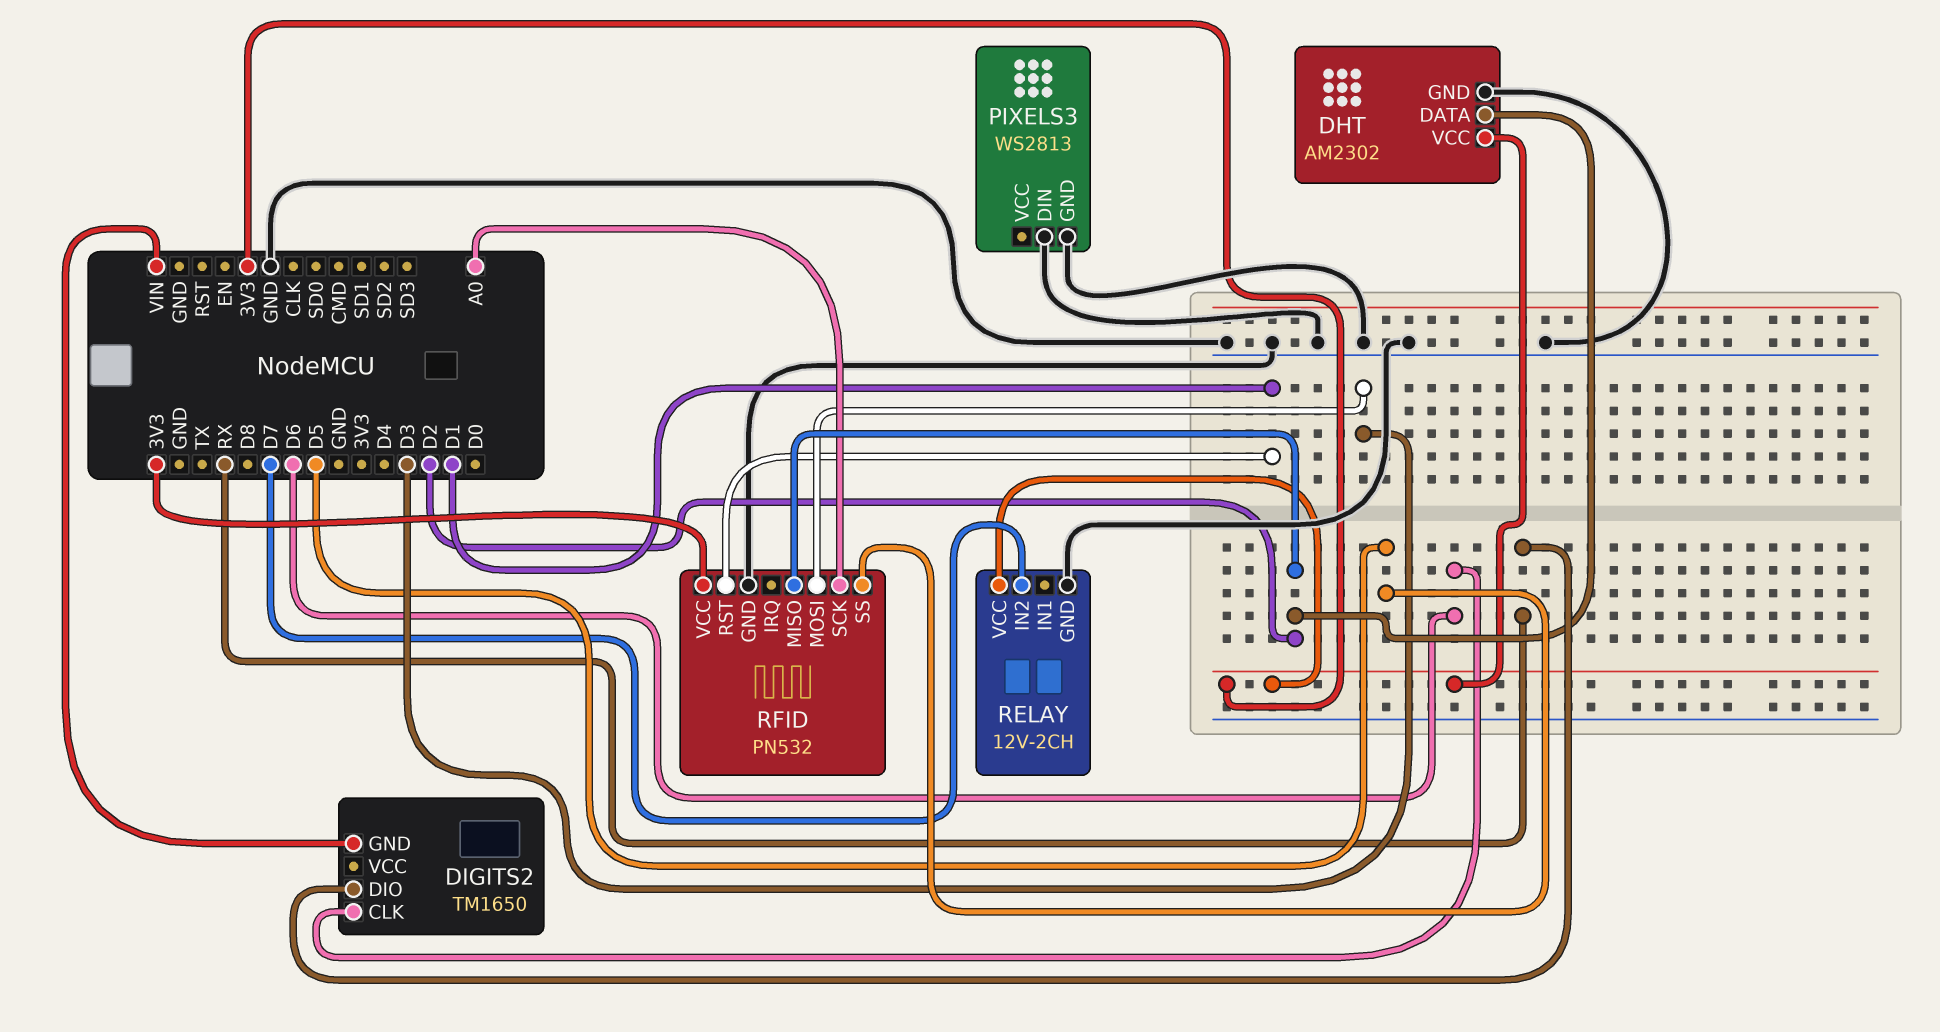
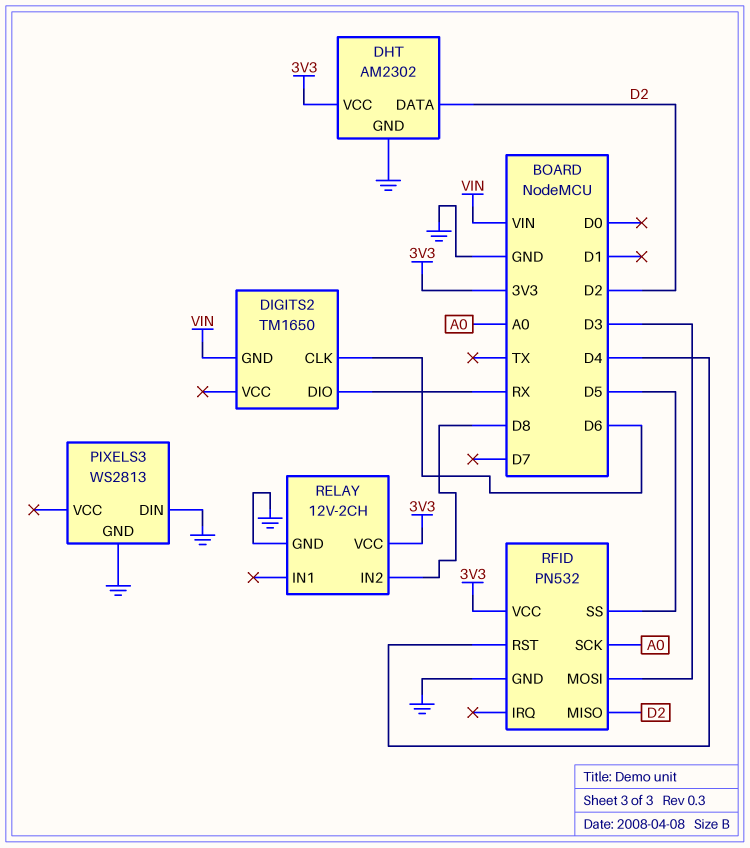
RELAY pin IN2: D7 -> D8
RFID pin RST: D1 -> D4

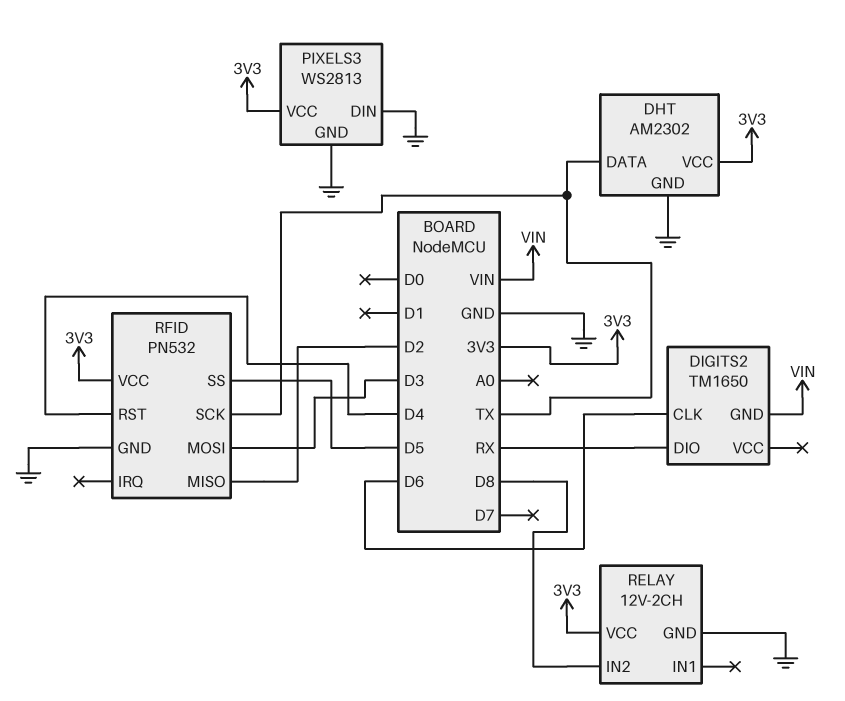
DHT pin DATA: D2 -> TX
PIXELS3 pin VCC: none -> 3V3
RFID pin SCK: A0 -> TX

